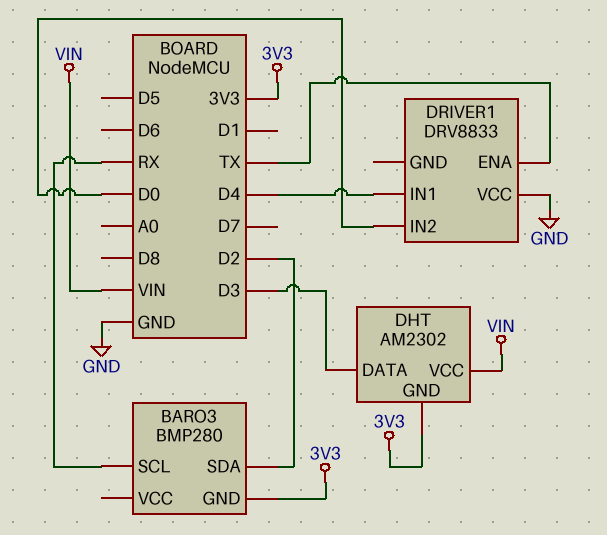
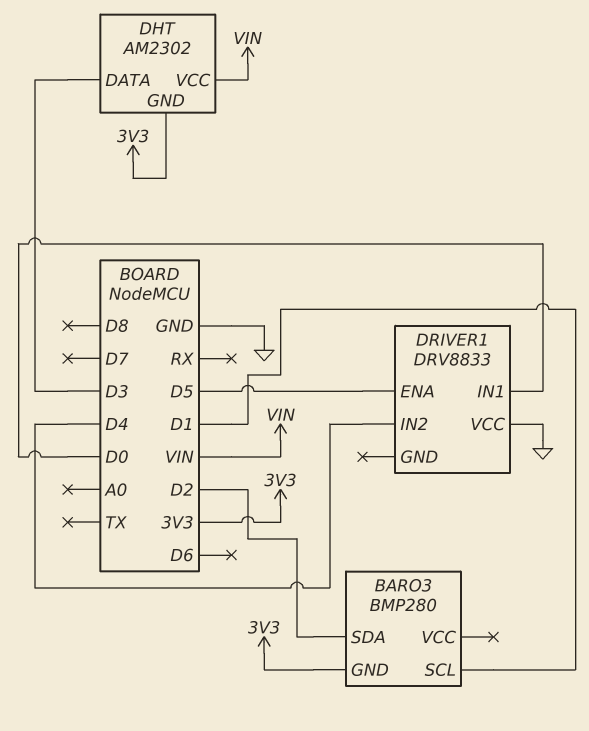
BARO3 pin SCL: RX -> D1
DRIVER1 pin ENA: TX -> D5
DRIVER1 pin IN1: D4 -> D0
DRIVER1 pin IN2: D0 -> D4

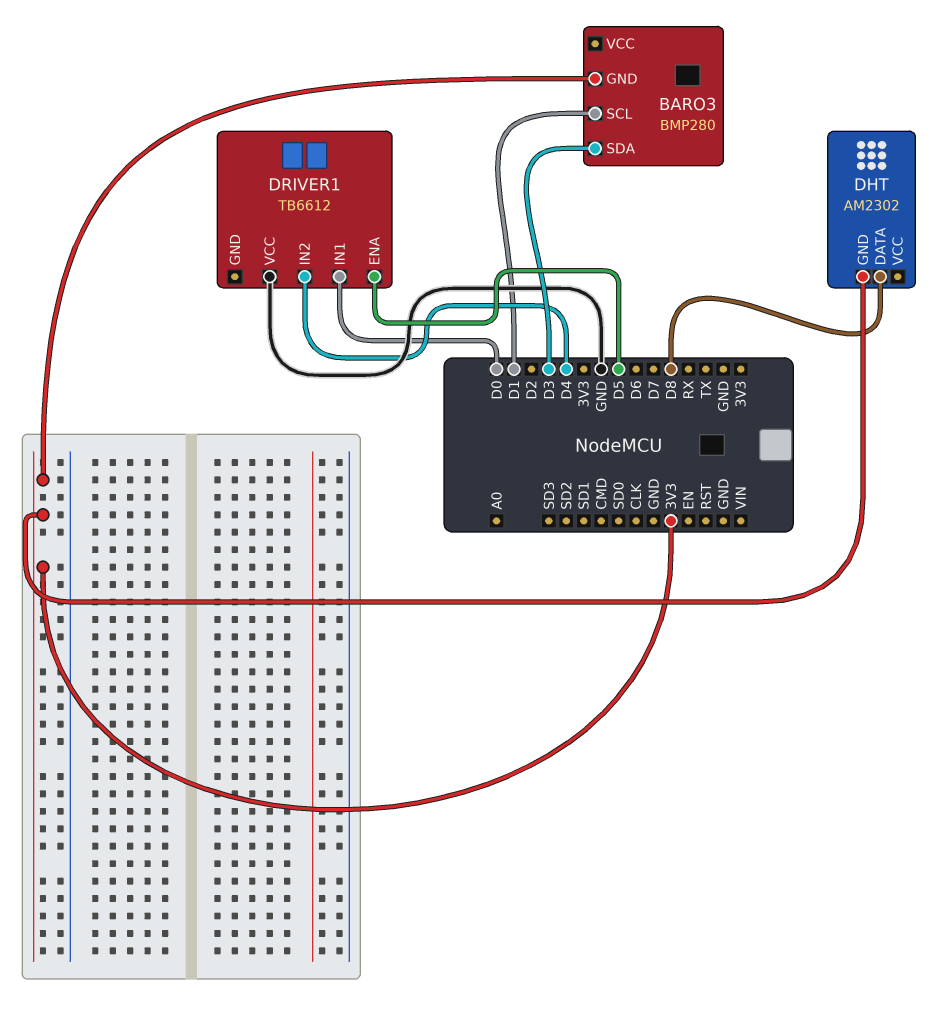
BARO3 pin SDA: D2 -> D3
DHT pin DATA: D3 -> D8
DHT pin VCC: VIN -> none
DRIVER1: DRV8833 -> TB6612

